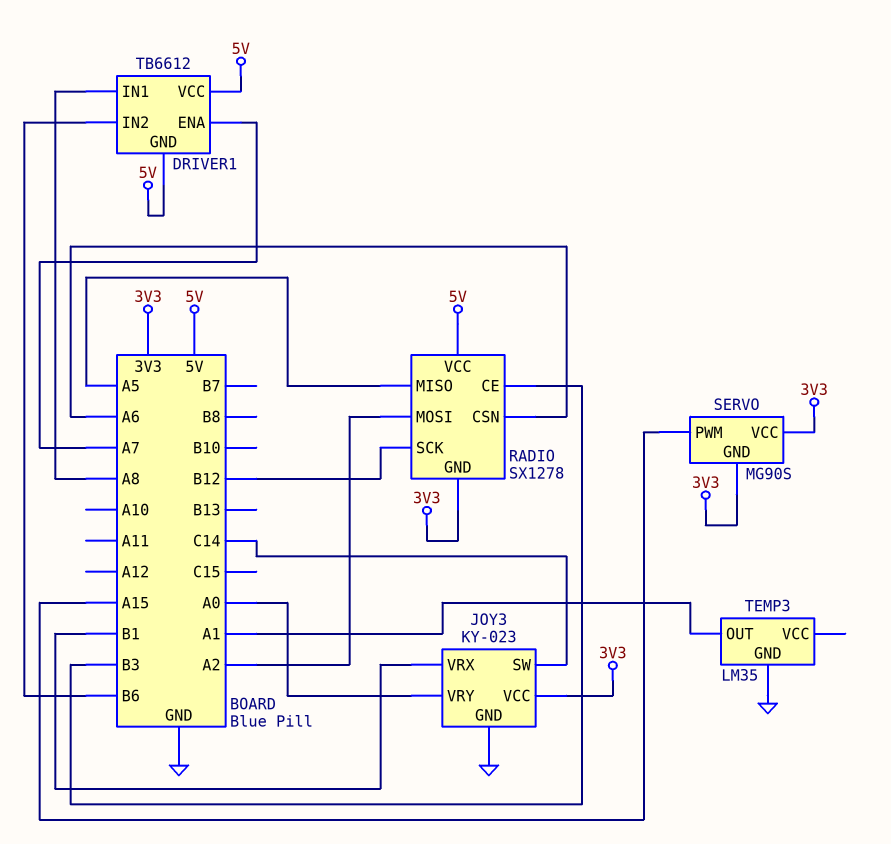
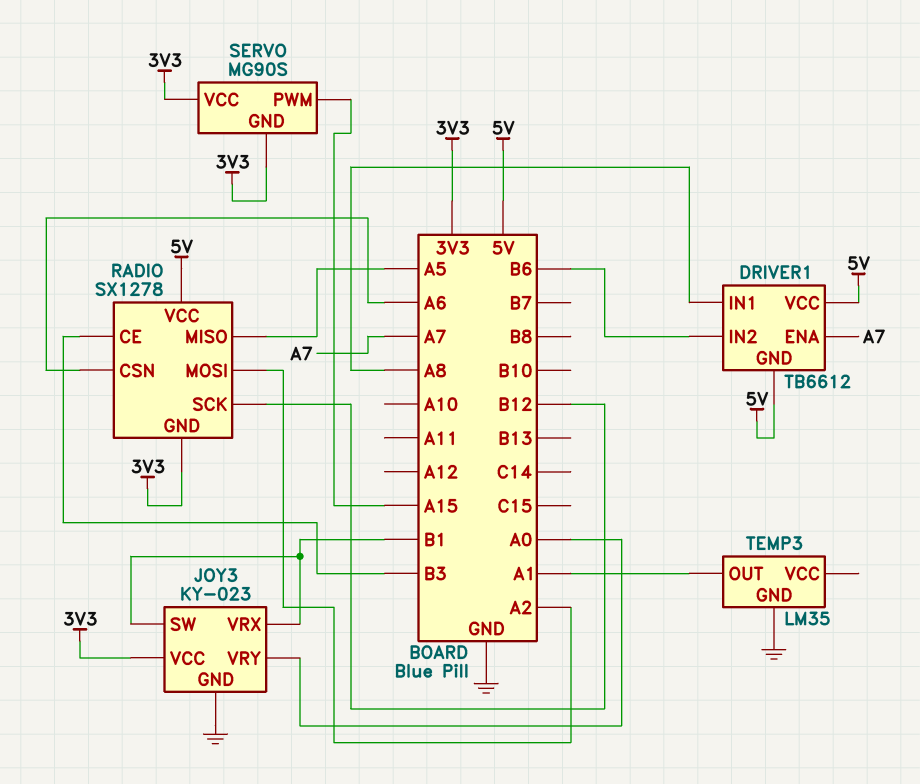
JOY3 pin SW: C14 -> B1

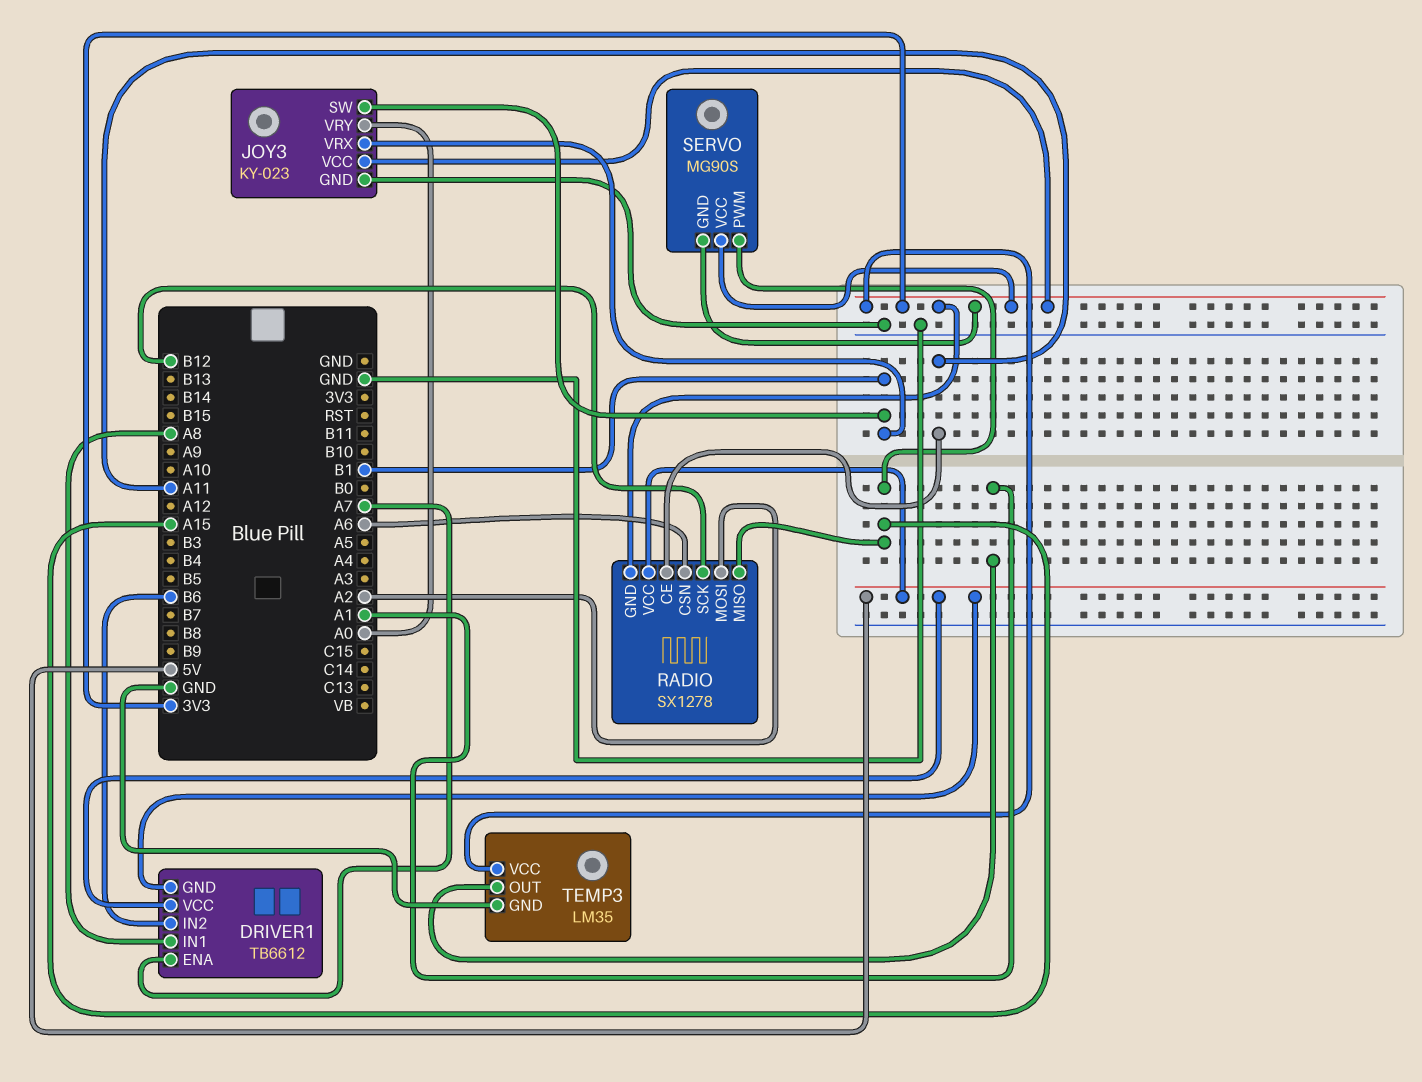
RADIO pin CE: B3 -> A11
RADIO pin MISO: A5 -> A15
TEMP3 pin VCC: none -> 3V3

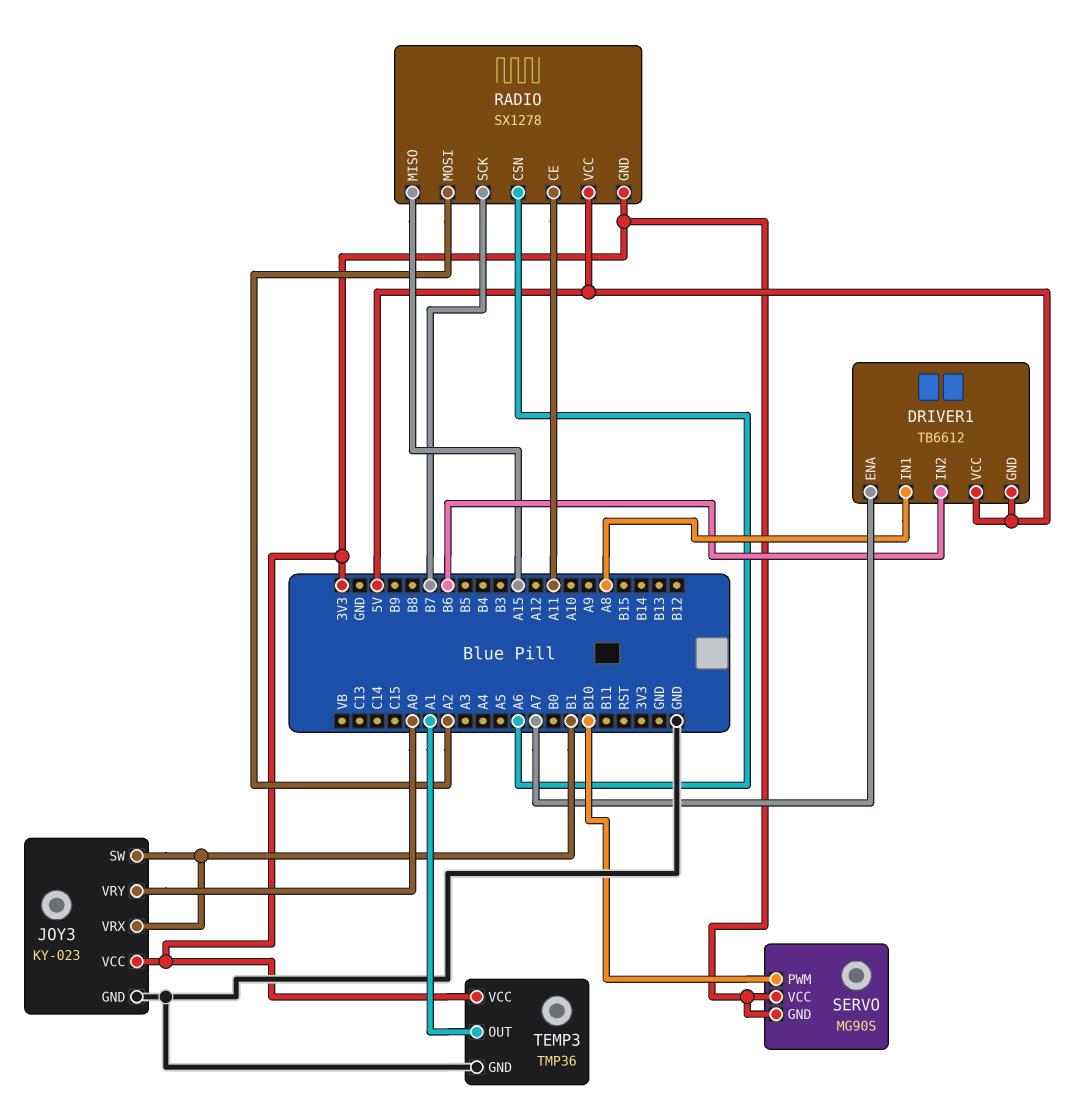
RADIO pin SCK: B12 -> B7
SERVO pin PWM: A15 -> B10
TEMP3: LM35 -> TMP36

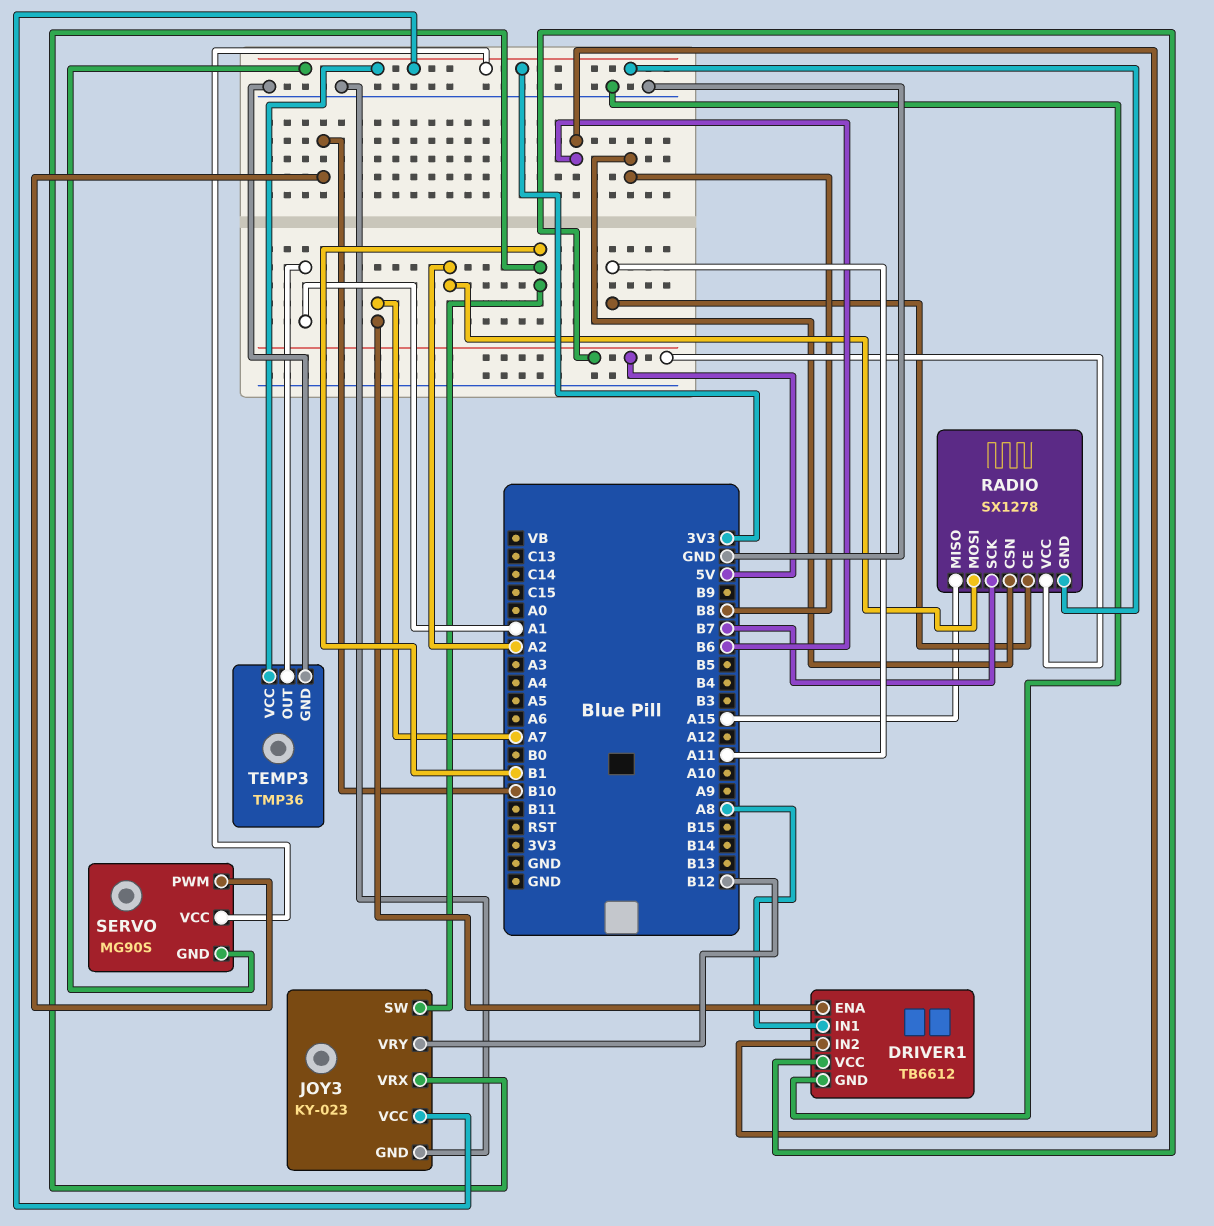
DRIVER1 pin GND: 5V -> GND
JOY3 pin VRY: A0 -> B12
RADIO pin CSN: A6 -> B8

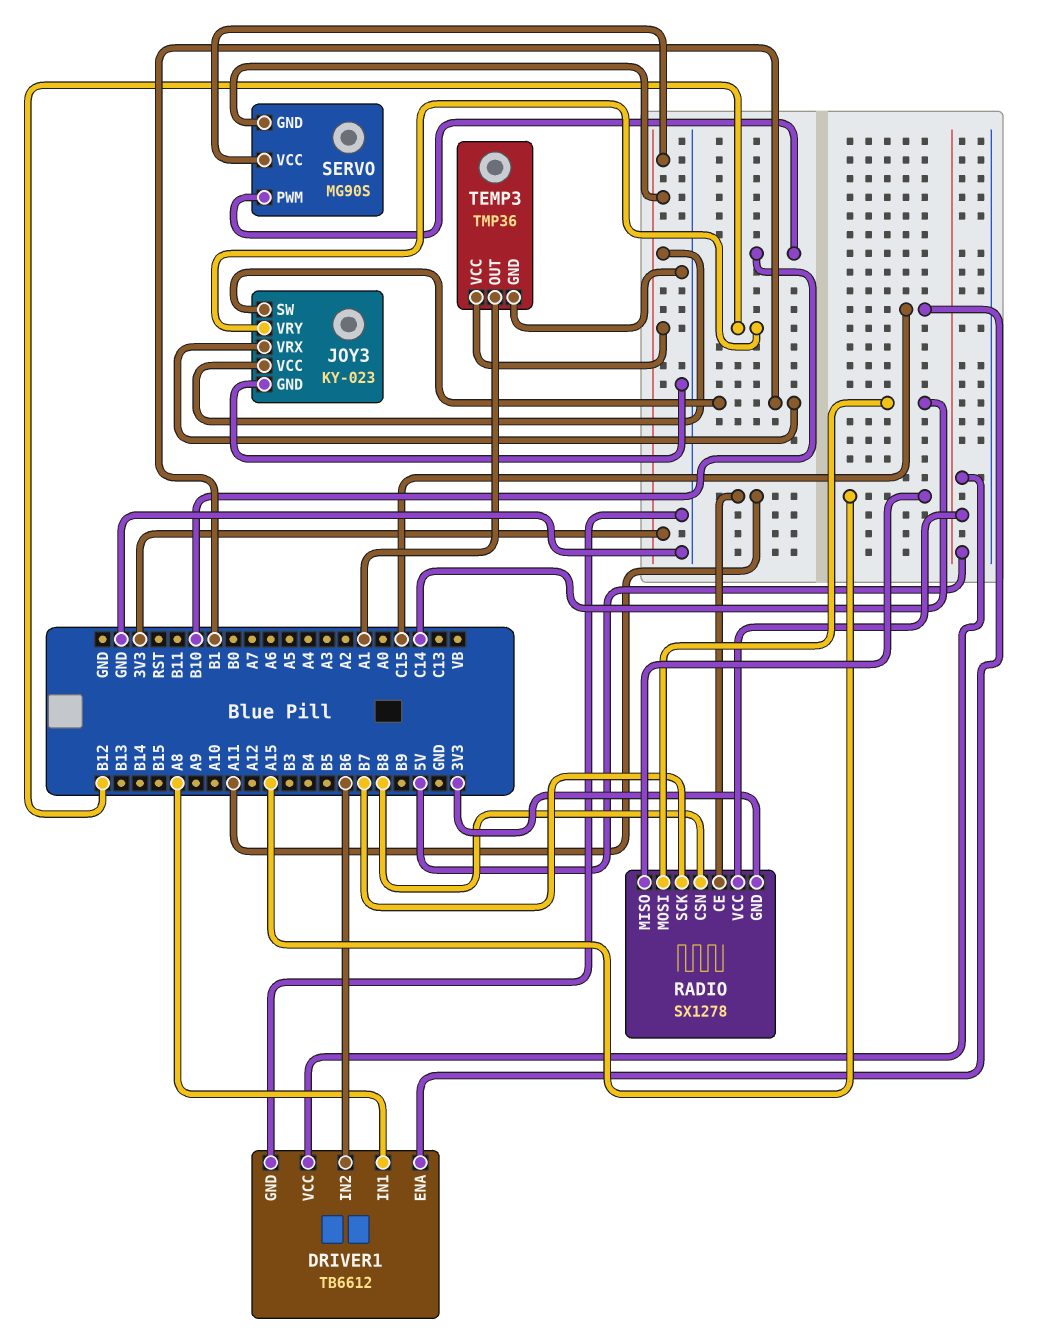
DRIVER1 pin ENA: A7 -> C15
RADIO pin MOSI: A2 -> C14

